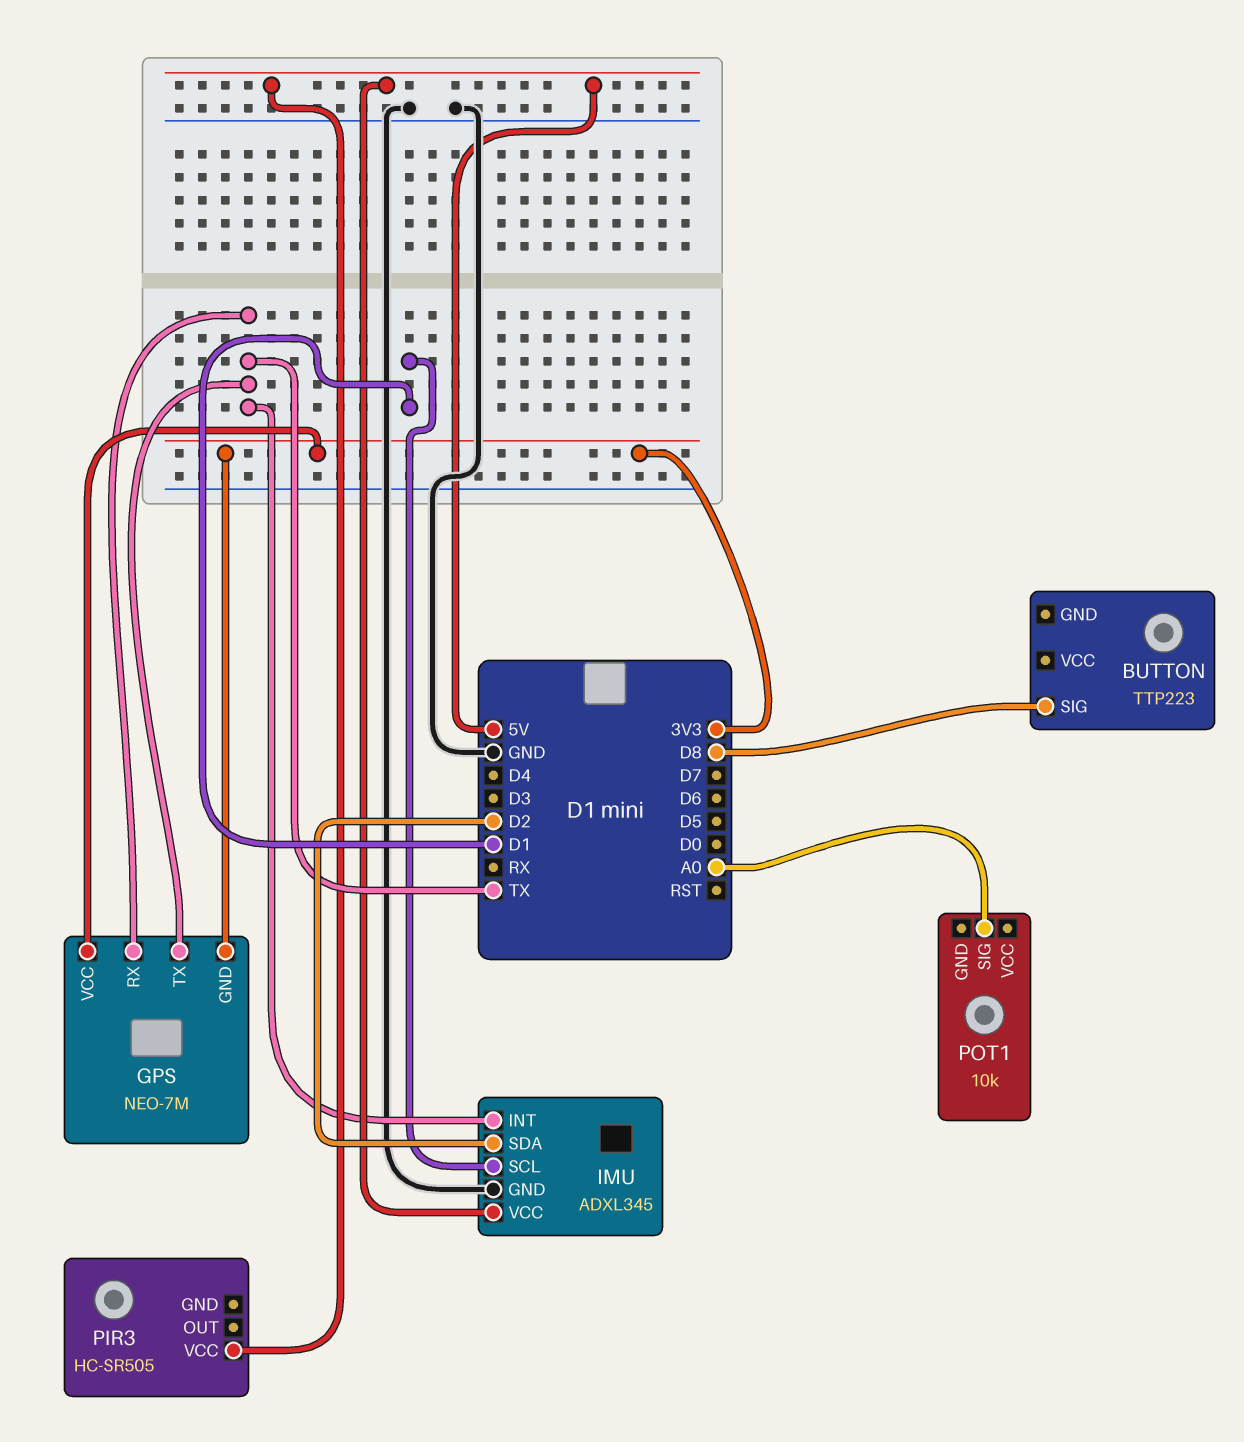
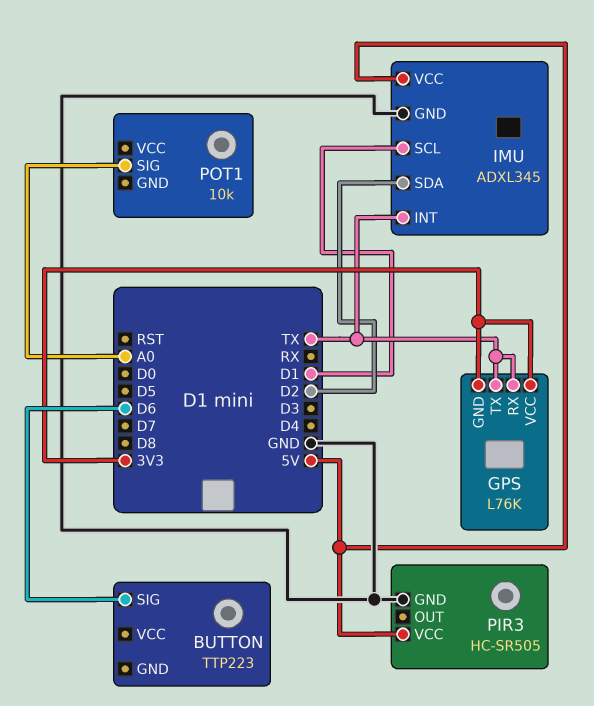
BUTTON pin SIG: D8 -> D6
GPS: NEO-7M -> L76K
PIR3 pin GND: none -> GND

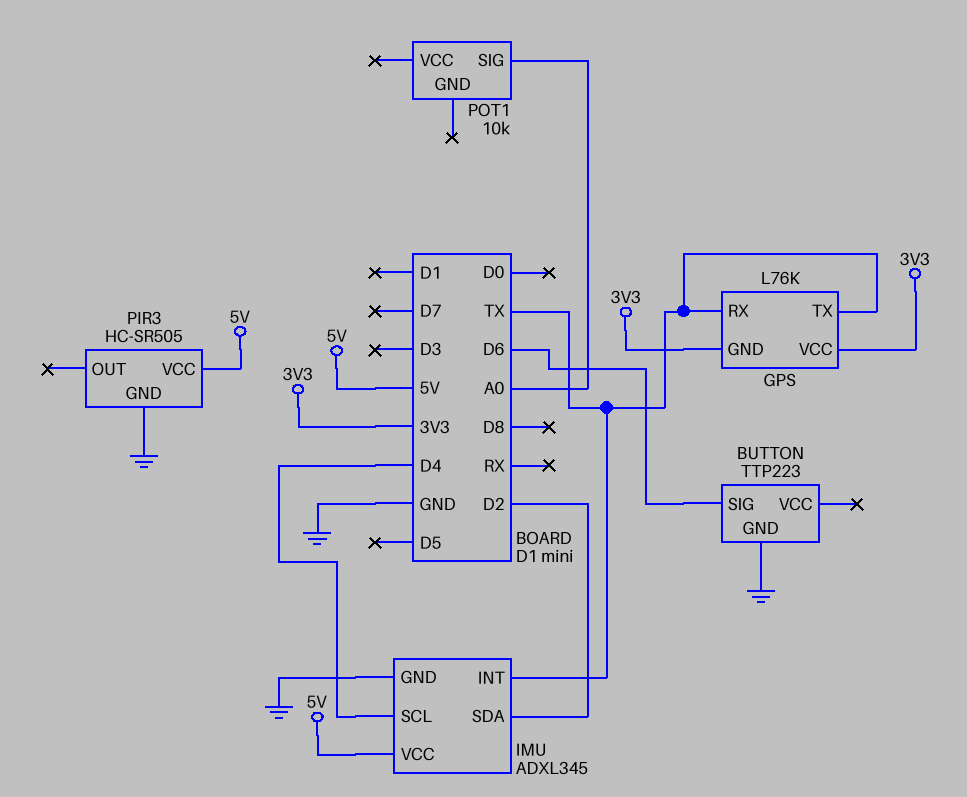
BUTTON pin GND: none -> GND
IMU pin SCL: D1 -> D4

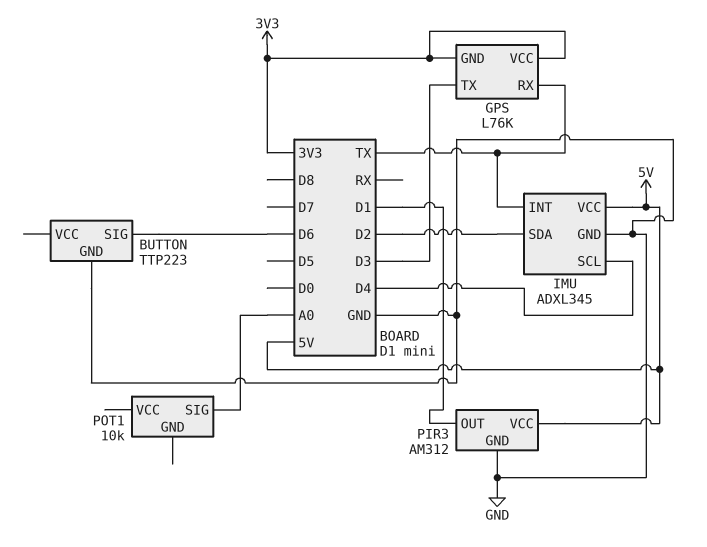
GPS pin TX: TX -> D3
PIR3: HC-SR505 -> AM312
PIR3 pin OUT: none -> D1

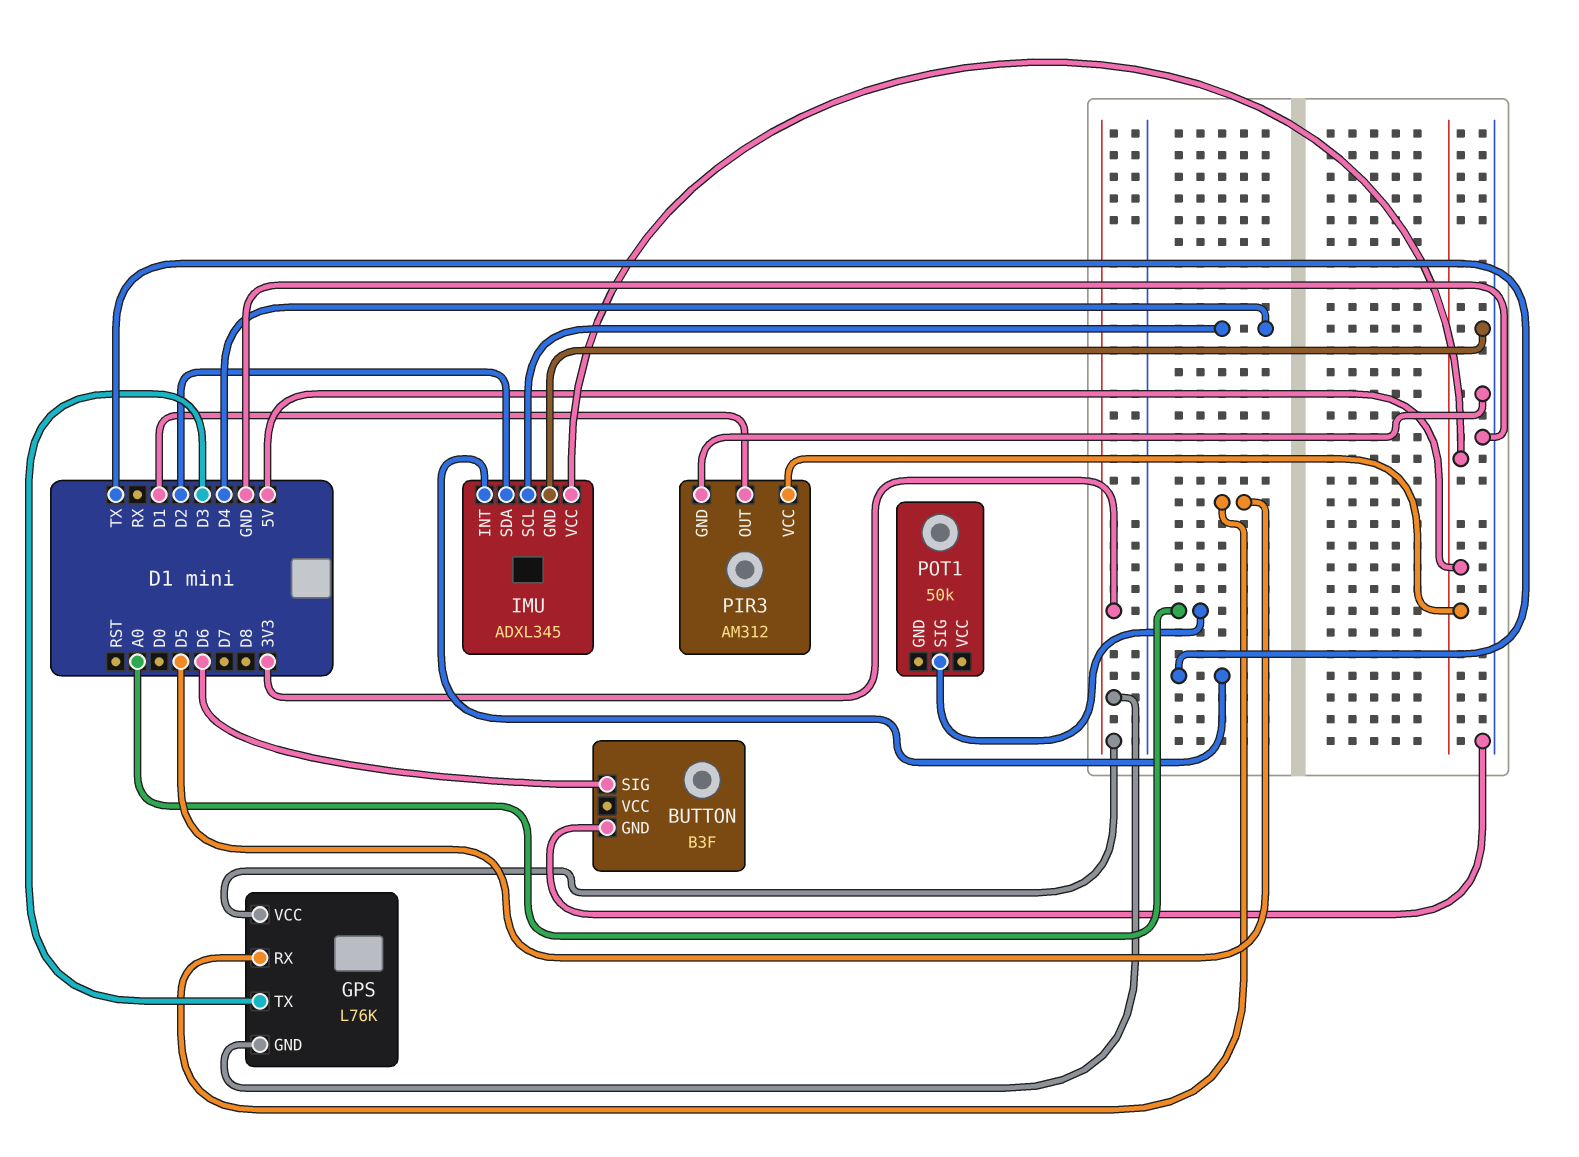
BUTTON: TTP223 -> B3F
GPS pin RX: TX -> D5
POT1: 10k -> 50k

